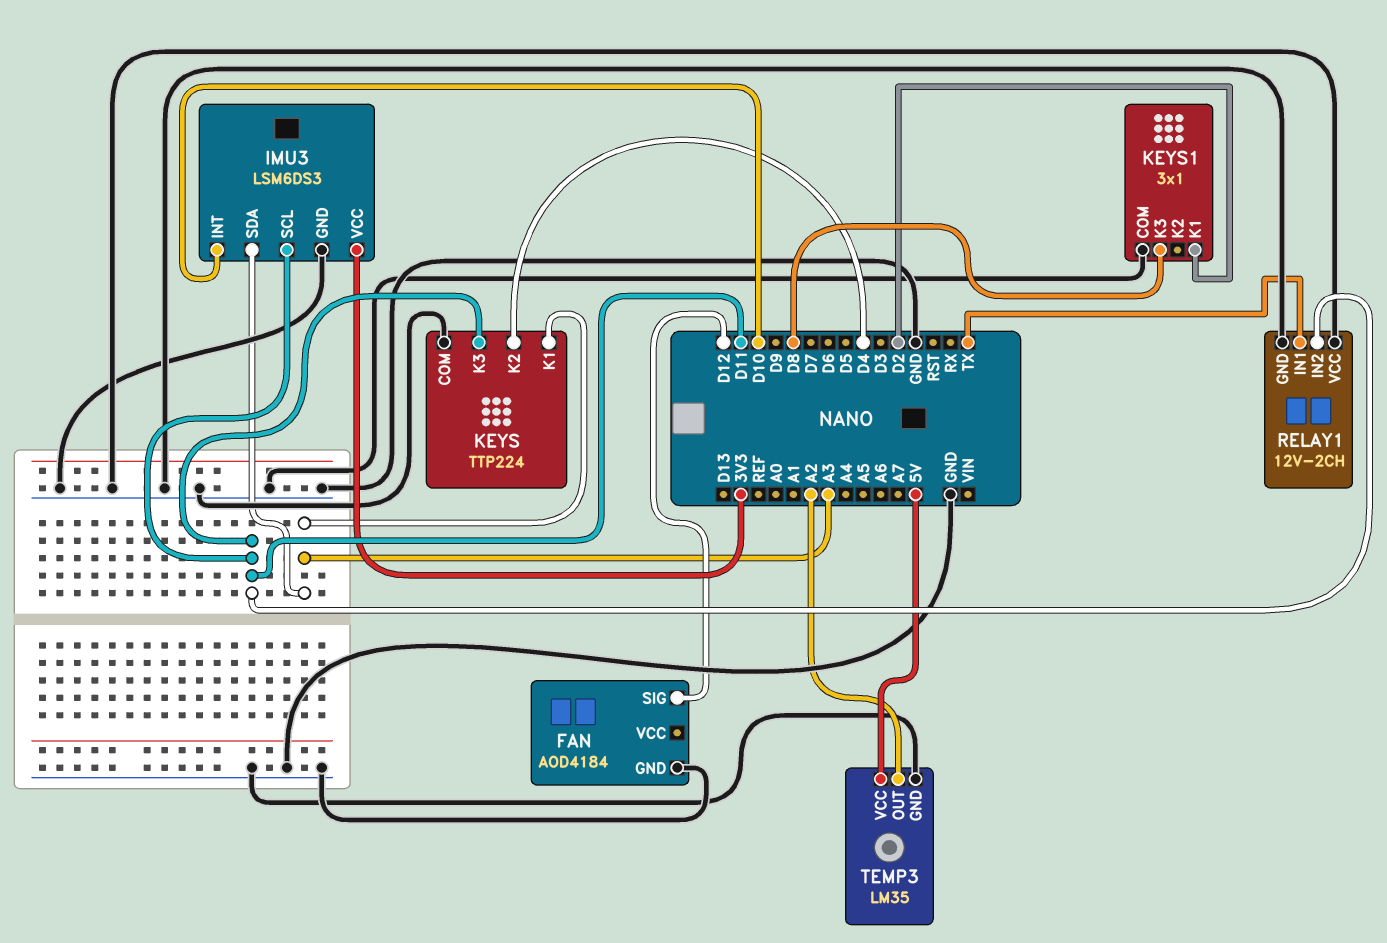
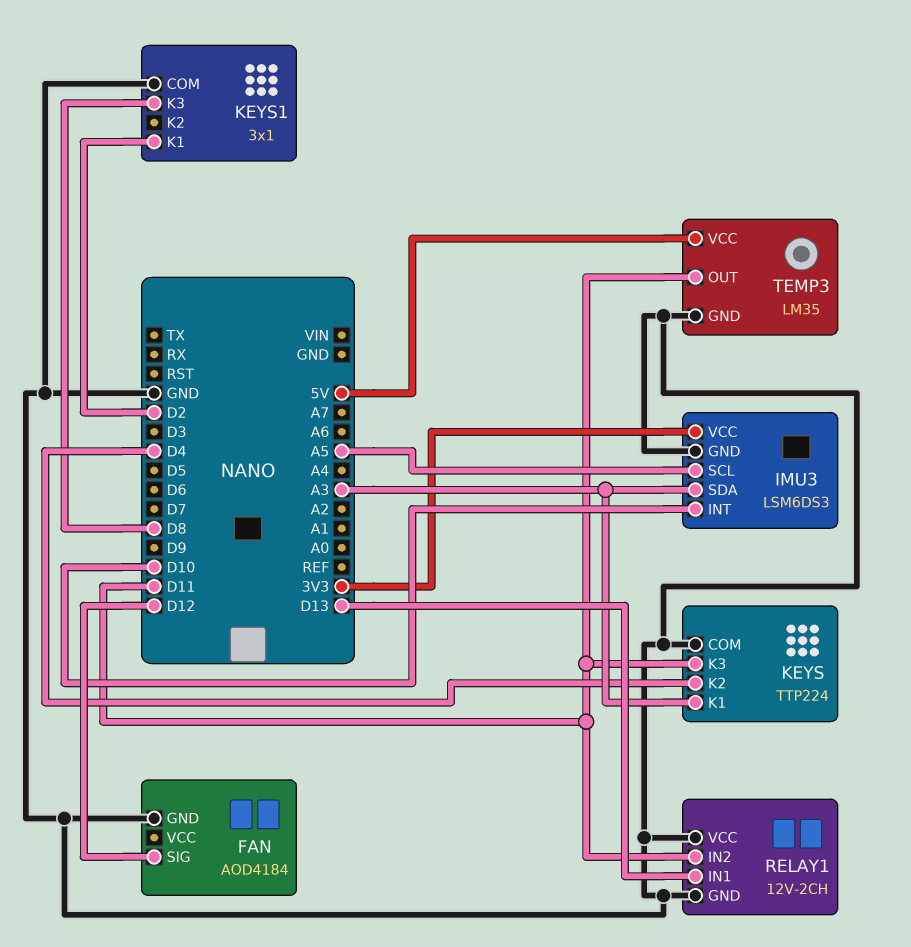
IMU3 pin SCL: D11 -> A5
RELAY1 pin IN1: TX -> D13
TEMP3 pin OUT: A2 -> D11

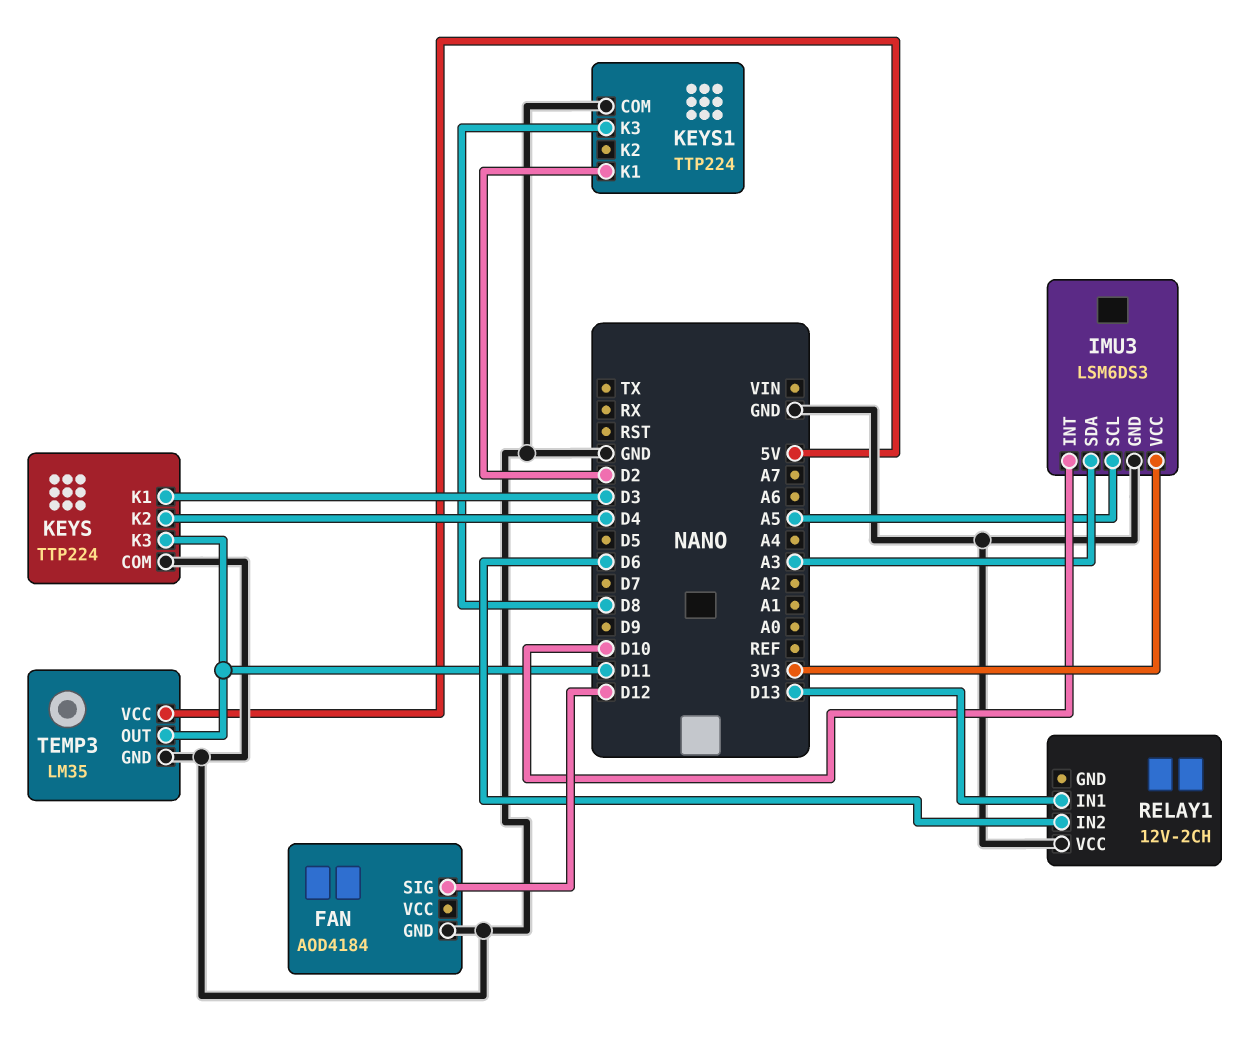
KEYS pin K1: A3 -> D3
KEYS1: 3x1 -> TTP224
RELAY1 pin GND: GND -> none
RELAY1 pin IN2: D11 -> D6

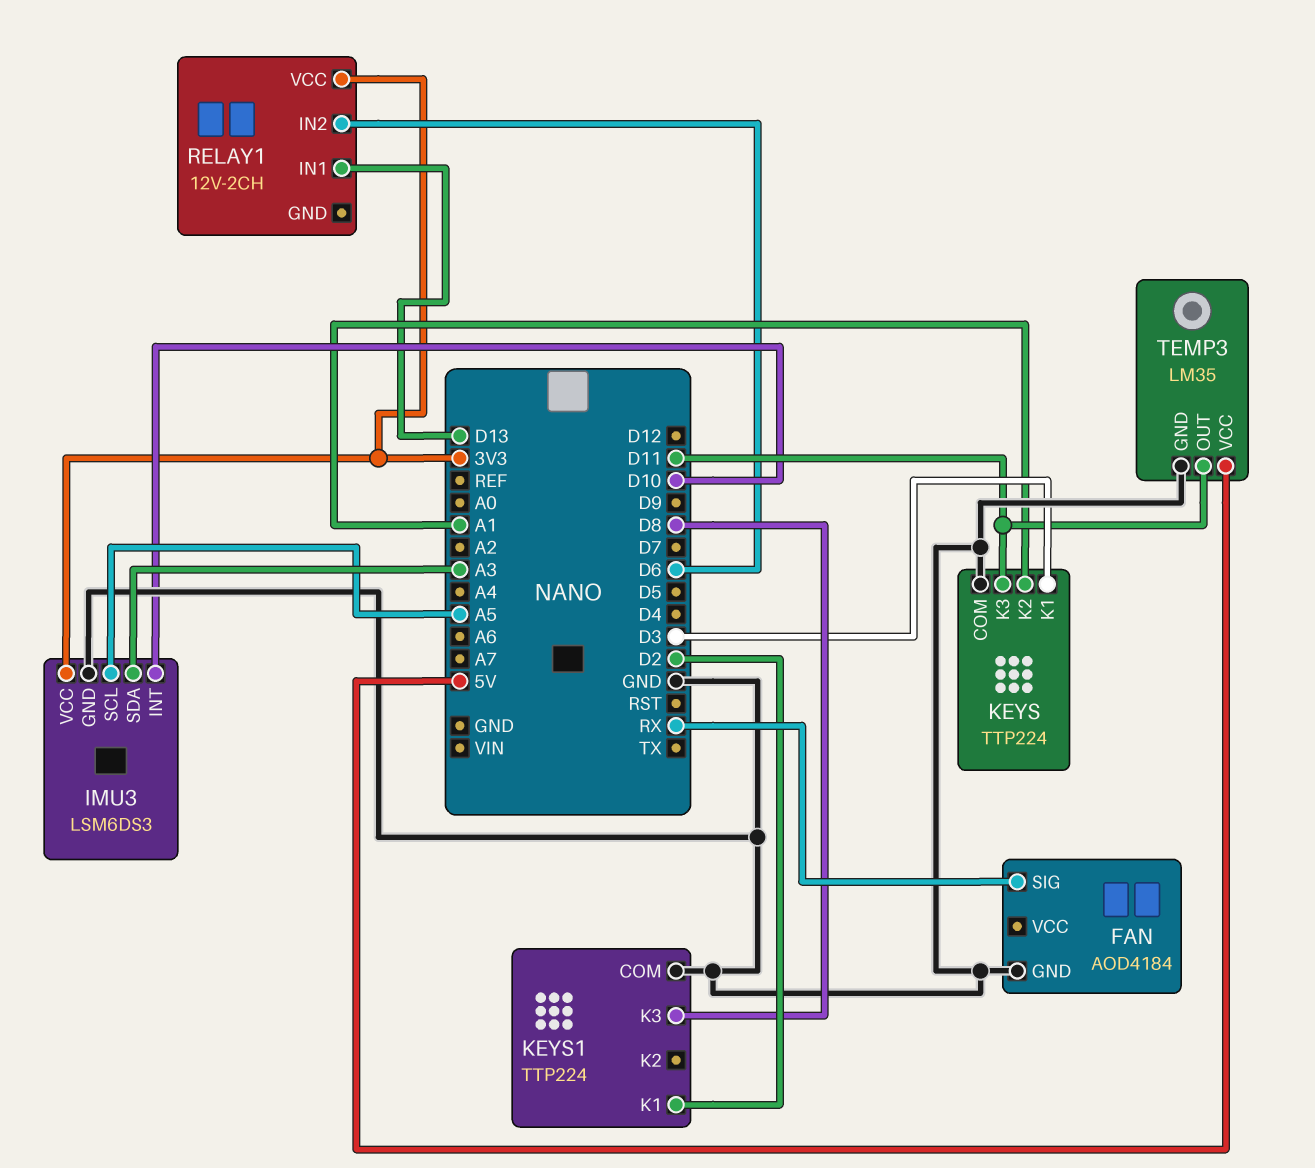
FAN pin SIG: D12 -> RX
KEYS pin K2: D4 -> A1
RELAY1 pin VCC: GND -> 3V3

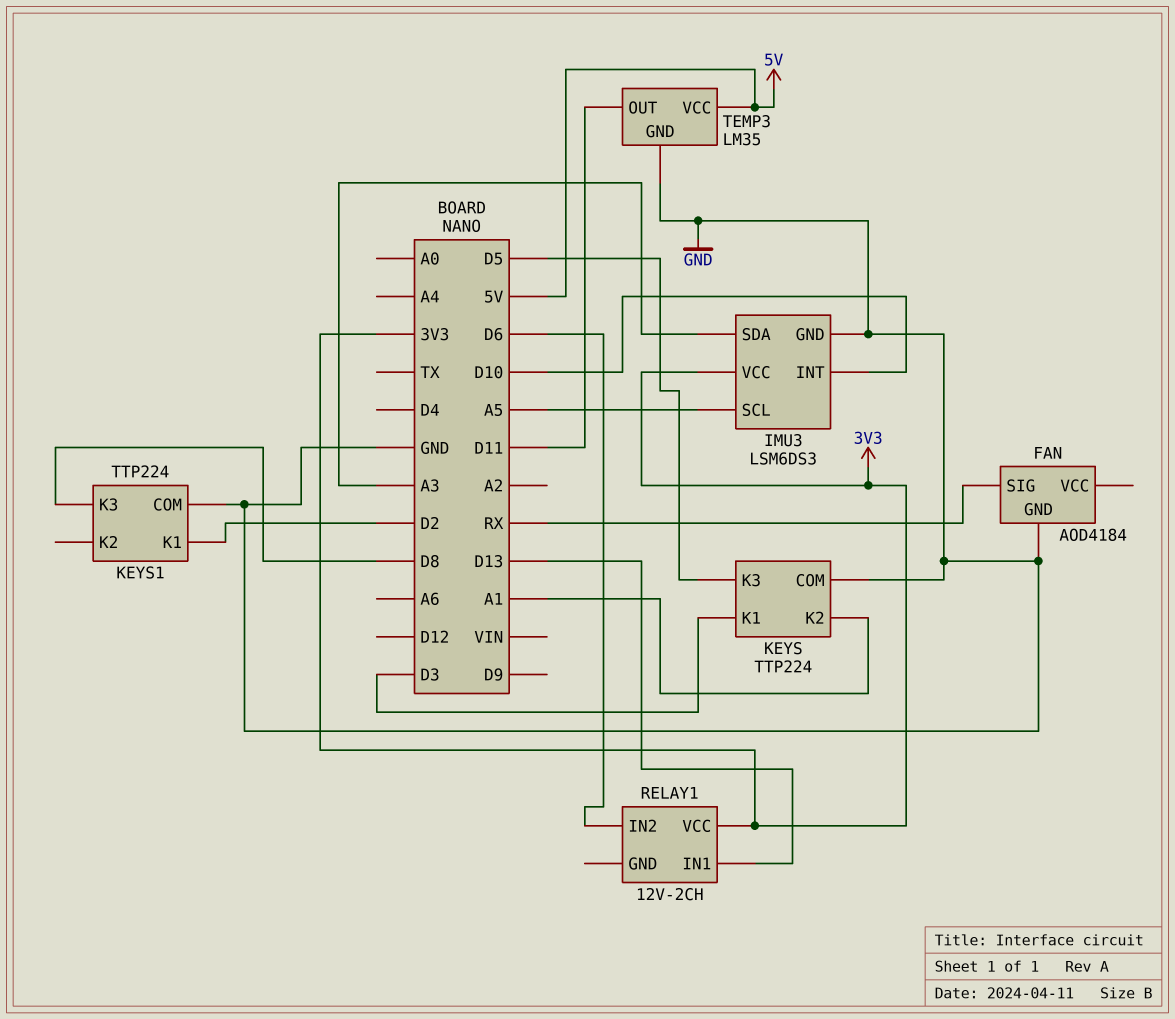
KEYS pin K3: D11 -> D5

